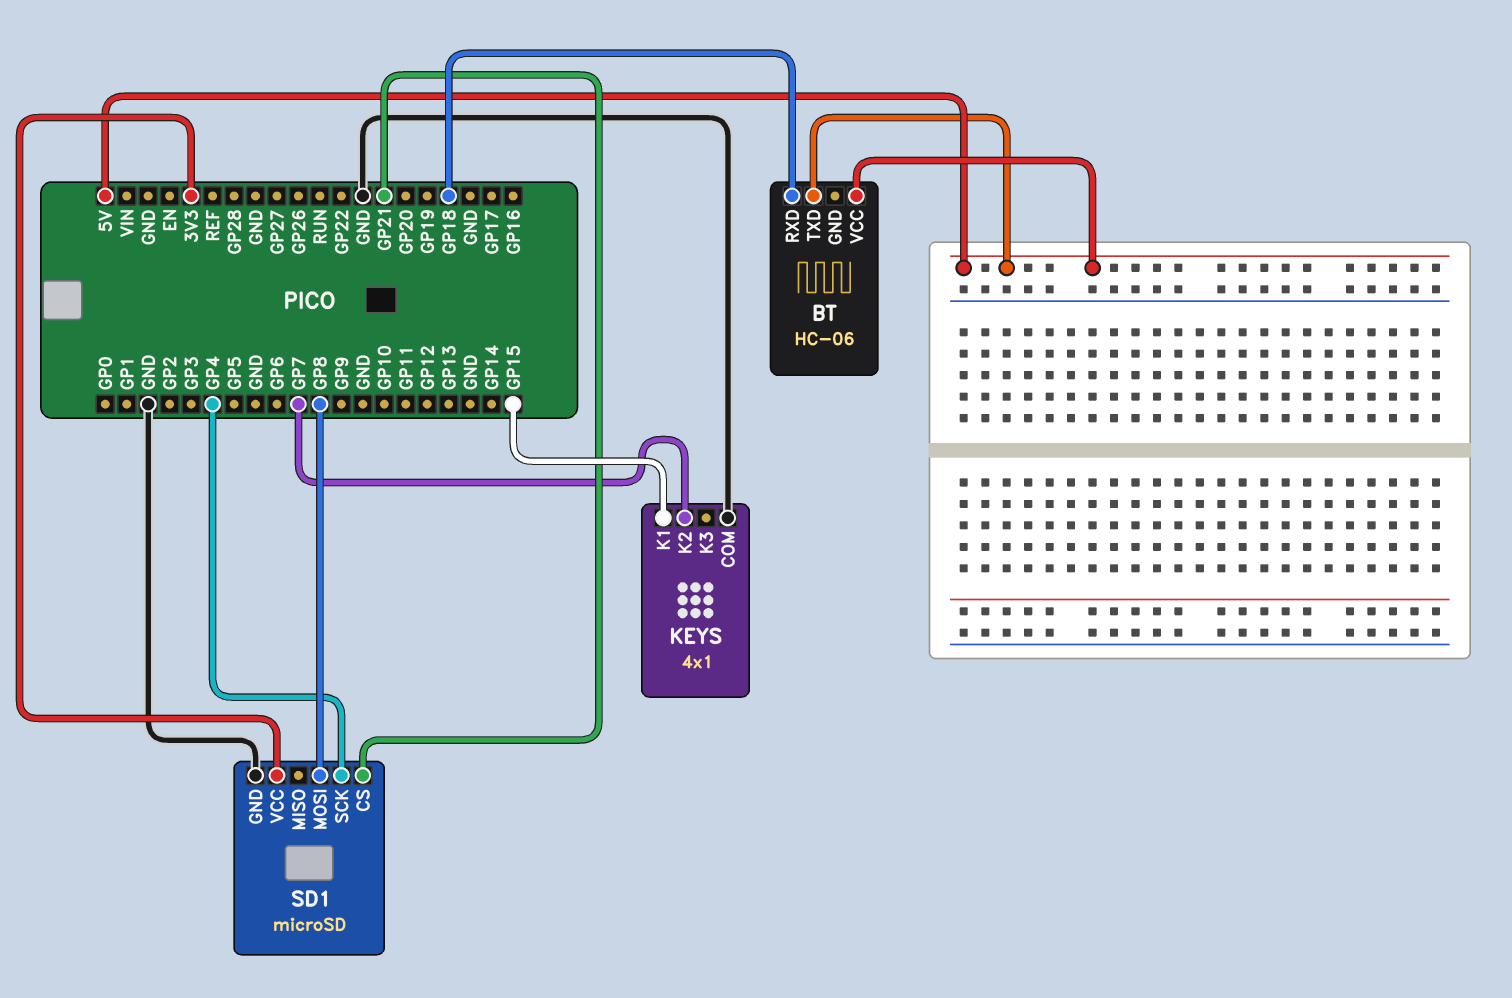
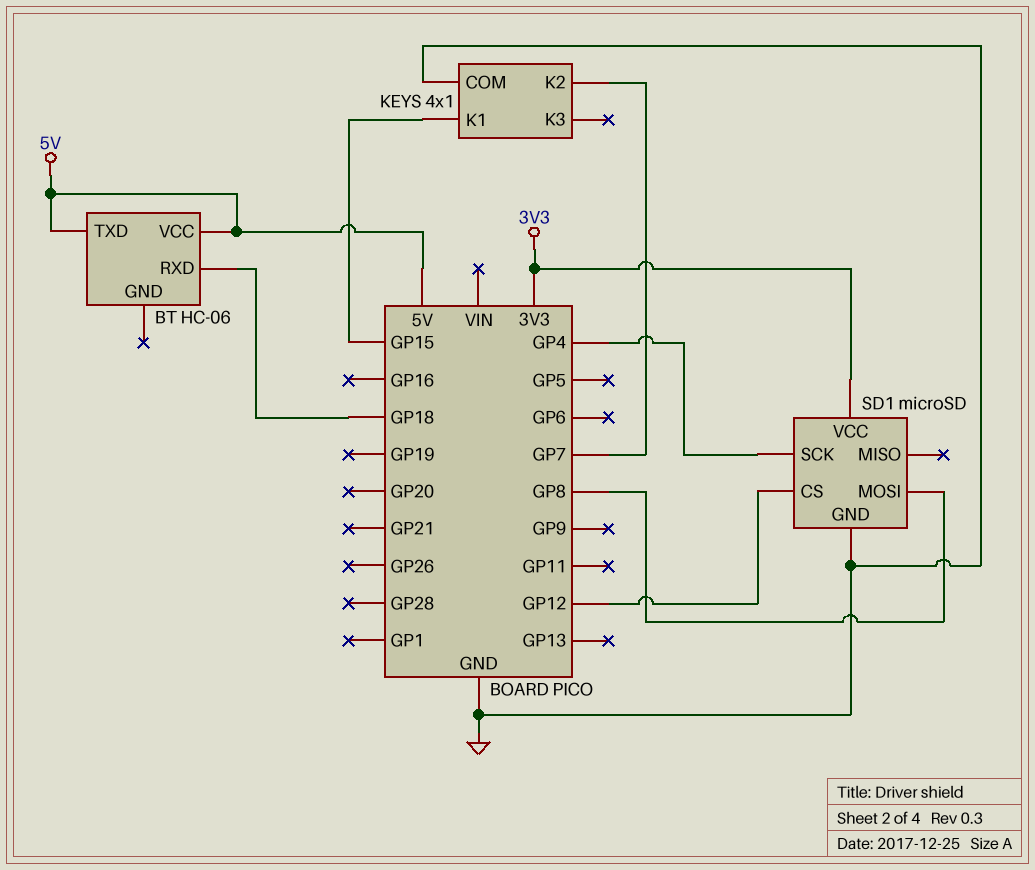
SD1 pin CS: GP21 -> GP12

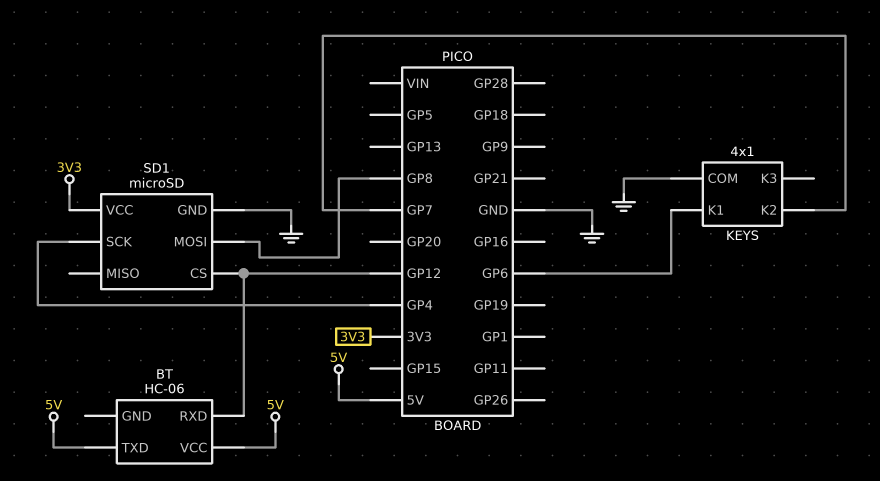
BT pin RXD: GP18 -> GP12
KEYS pin K1: GP15 -> GP6

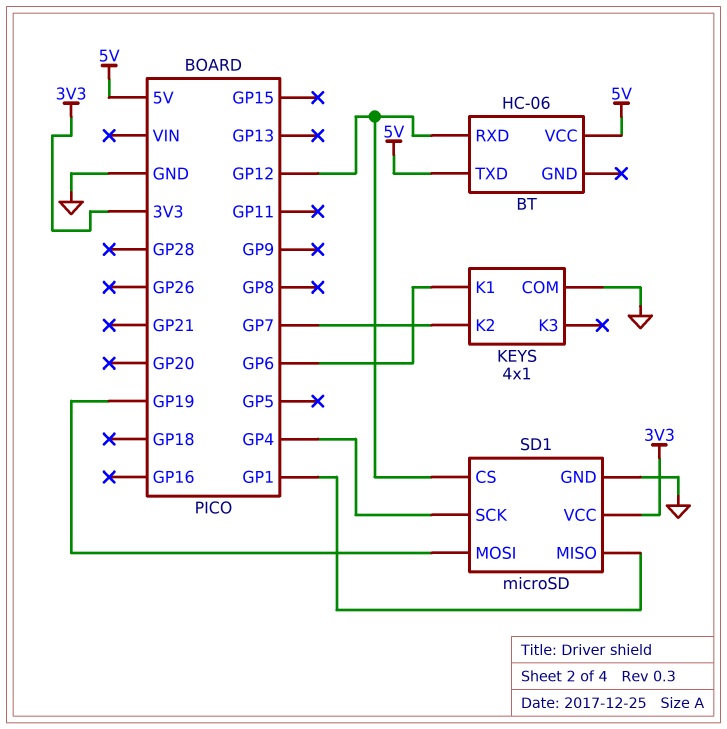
SD1 pin MISO: none -> GP1
SD1 pin MOSI: GP8 -> GP19

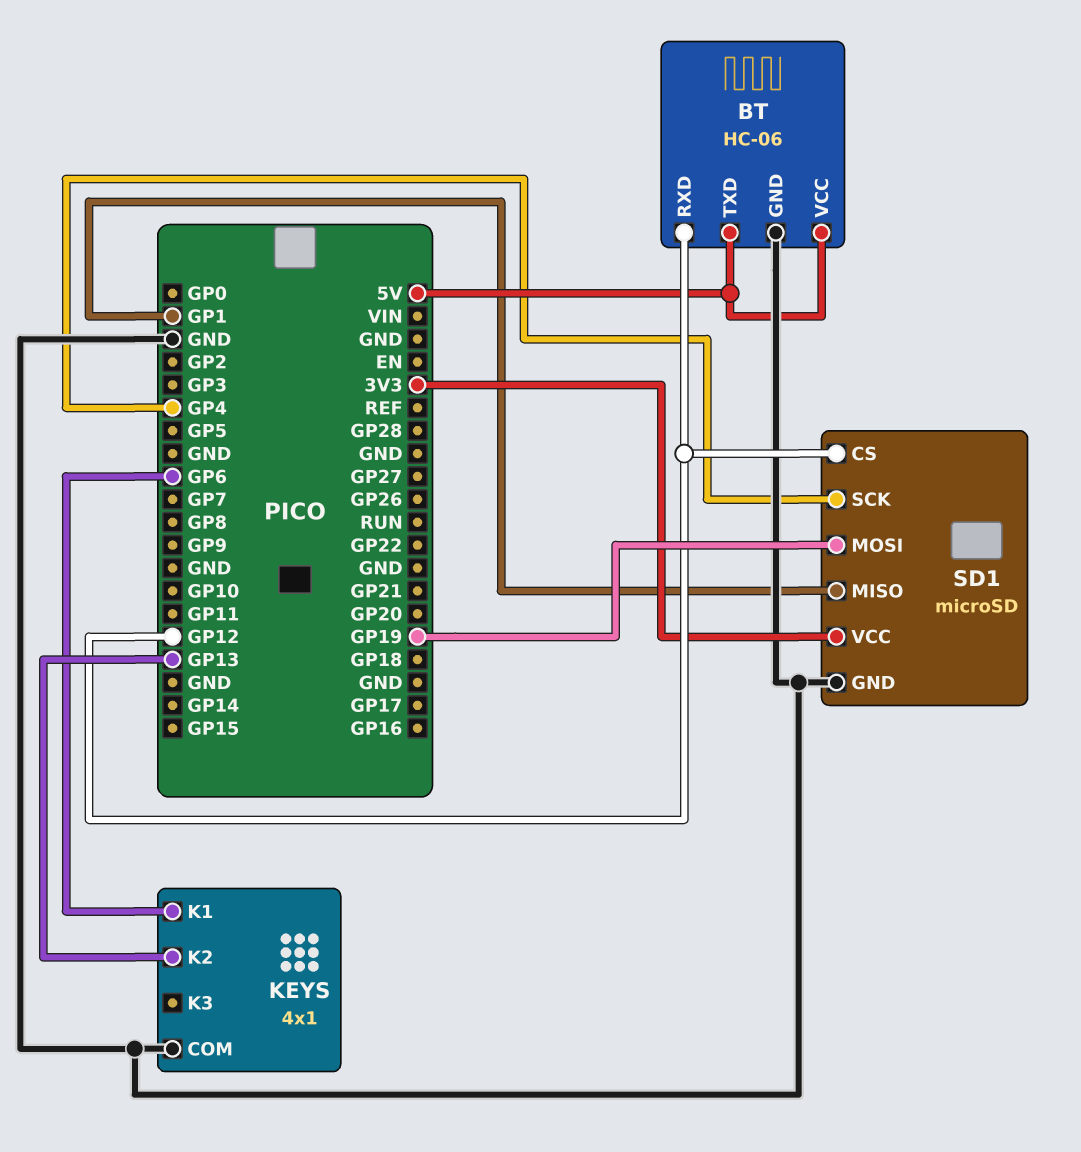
BT pin GND: none -> GND
KEYS pin K2: GP7 -> GP13

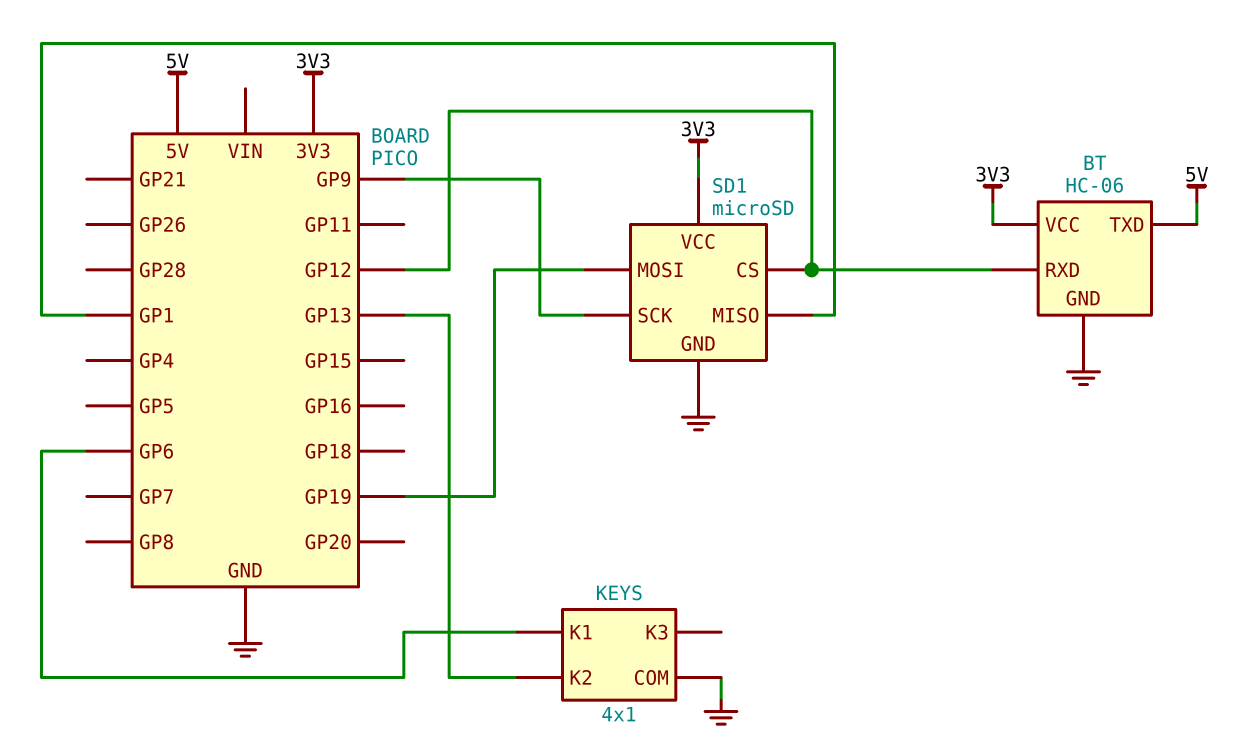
BT pin VCC: 5V -> 3V3
SD1 pin SCK: GP4 -> GP9

